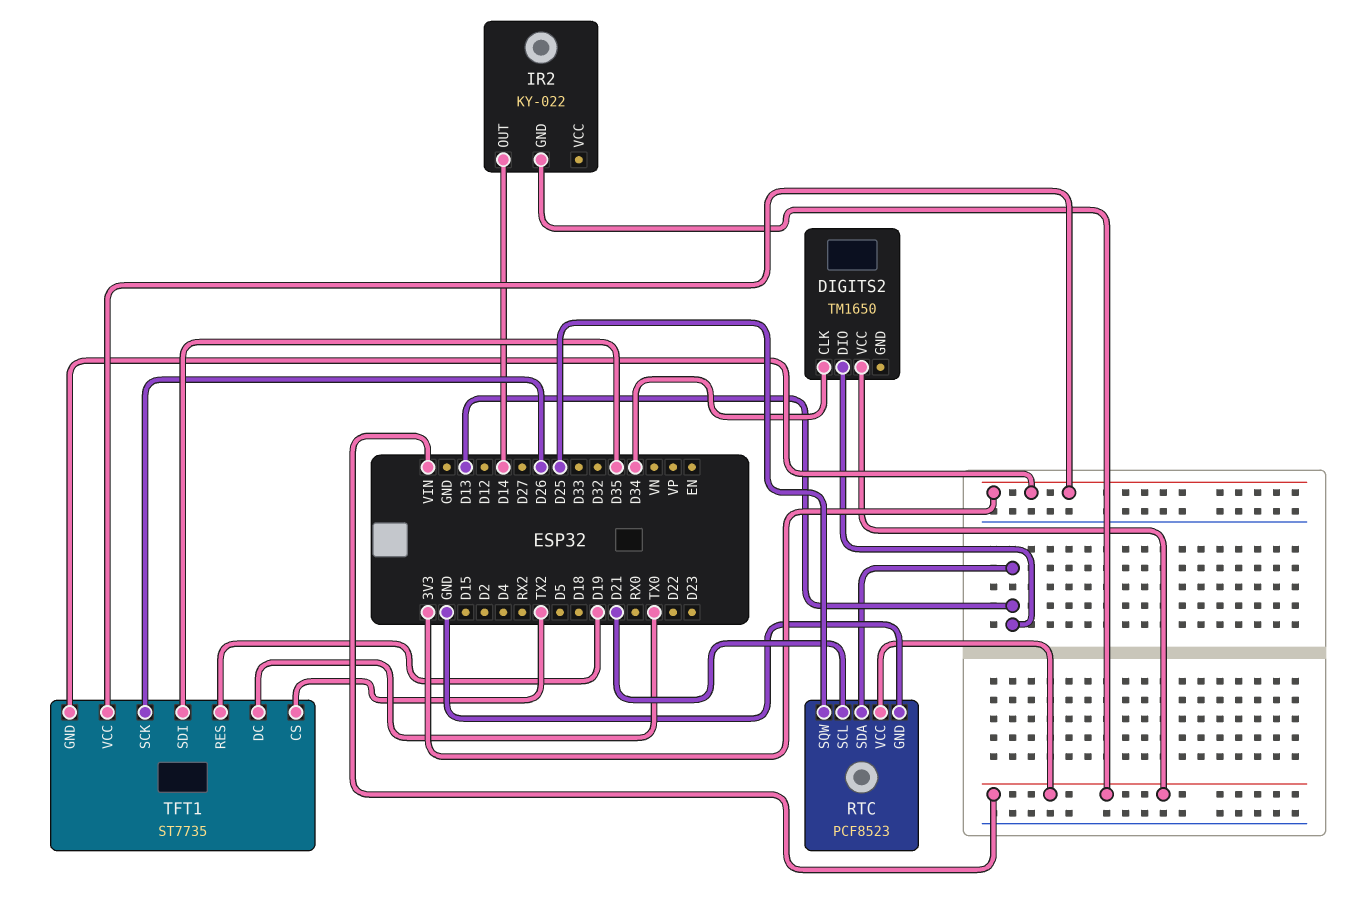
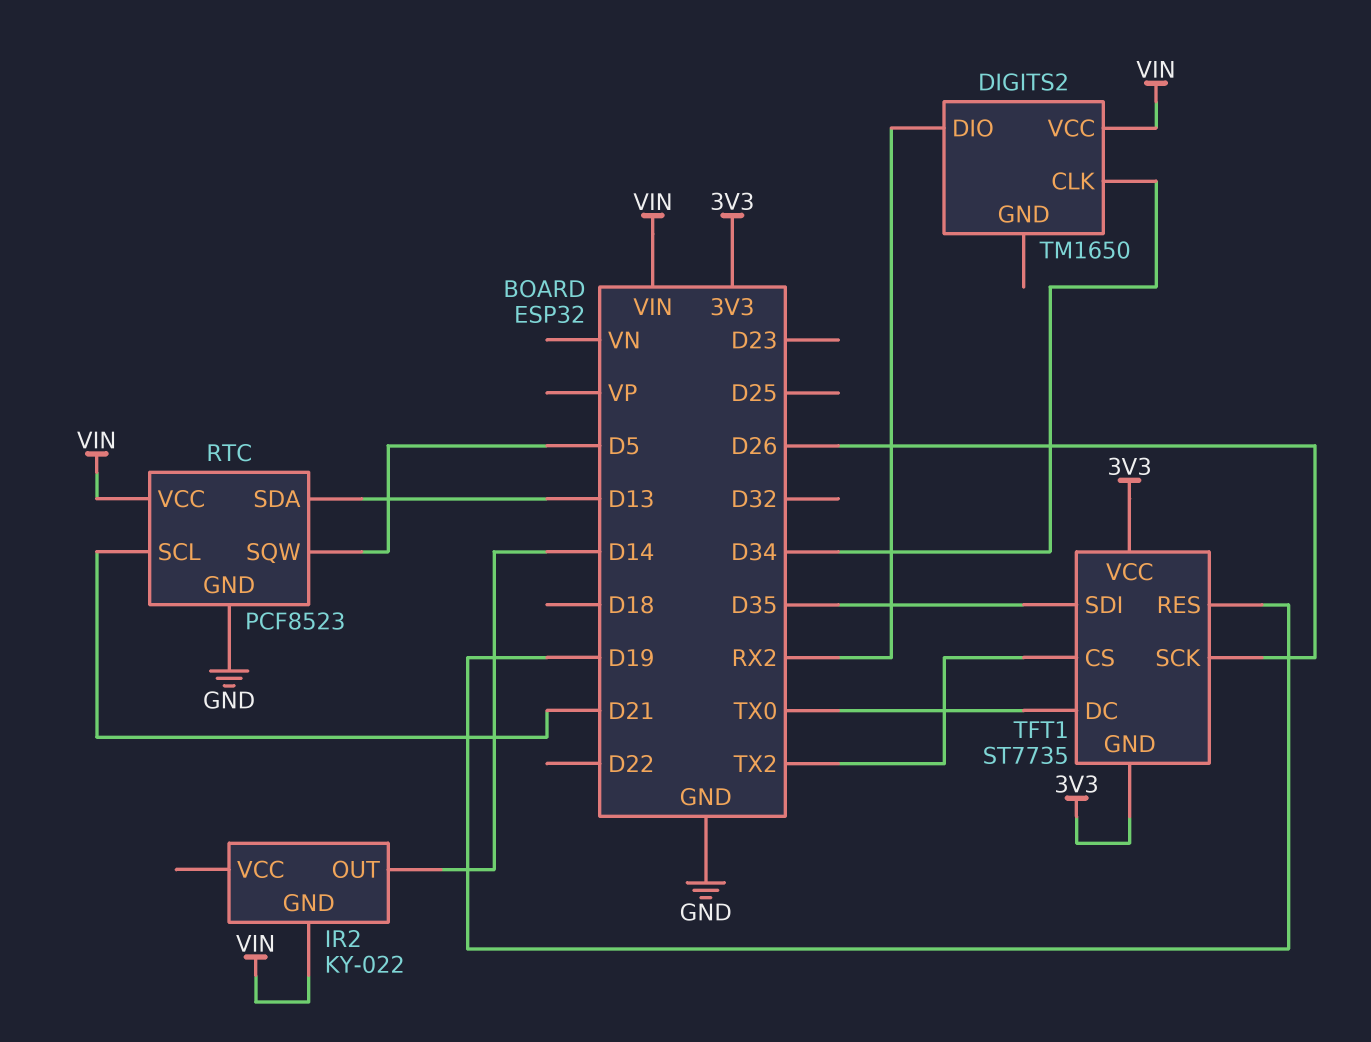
DIGITS2 pin DIO: D13 -> RX2
RTC pin SQW: D25 -> D5

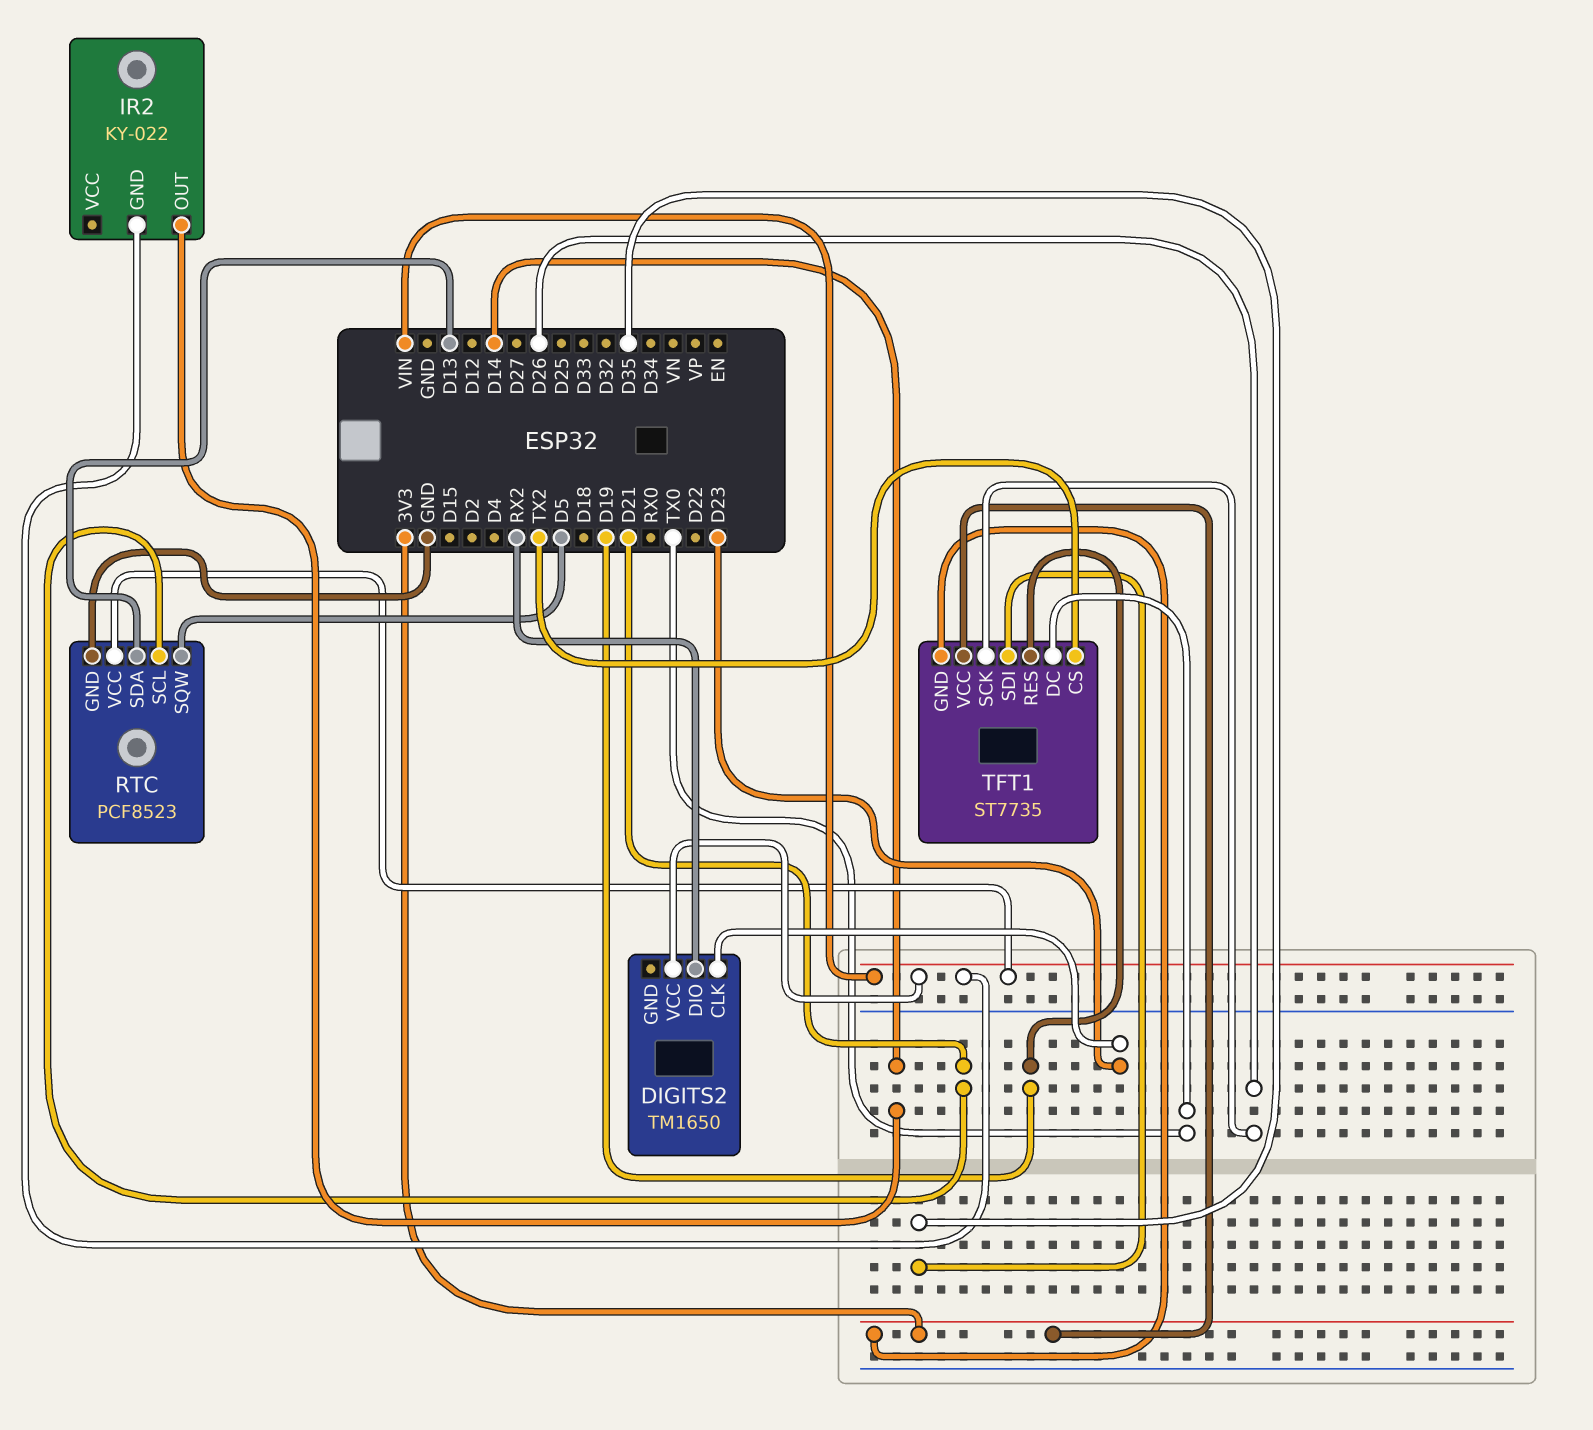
DIGITS2 pin CLK: D34 -> D23

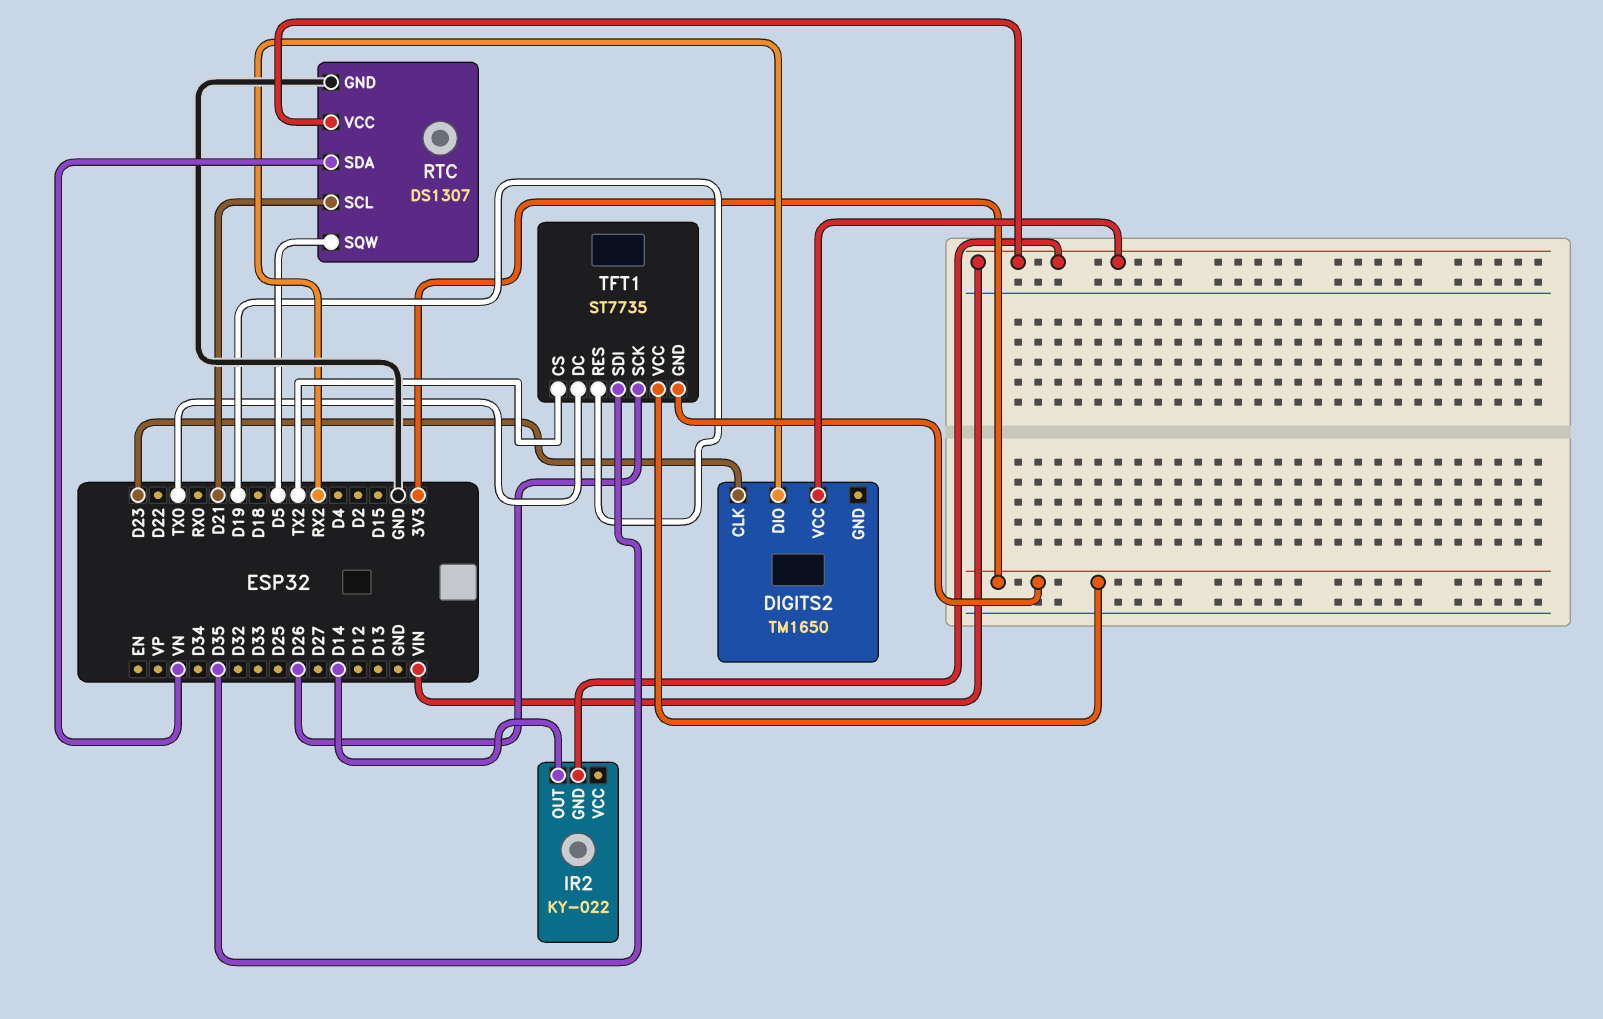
RTC: PCF8523 -> DS1307
RTC pin SDA: D13 -> VN

